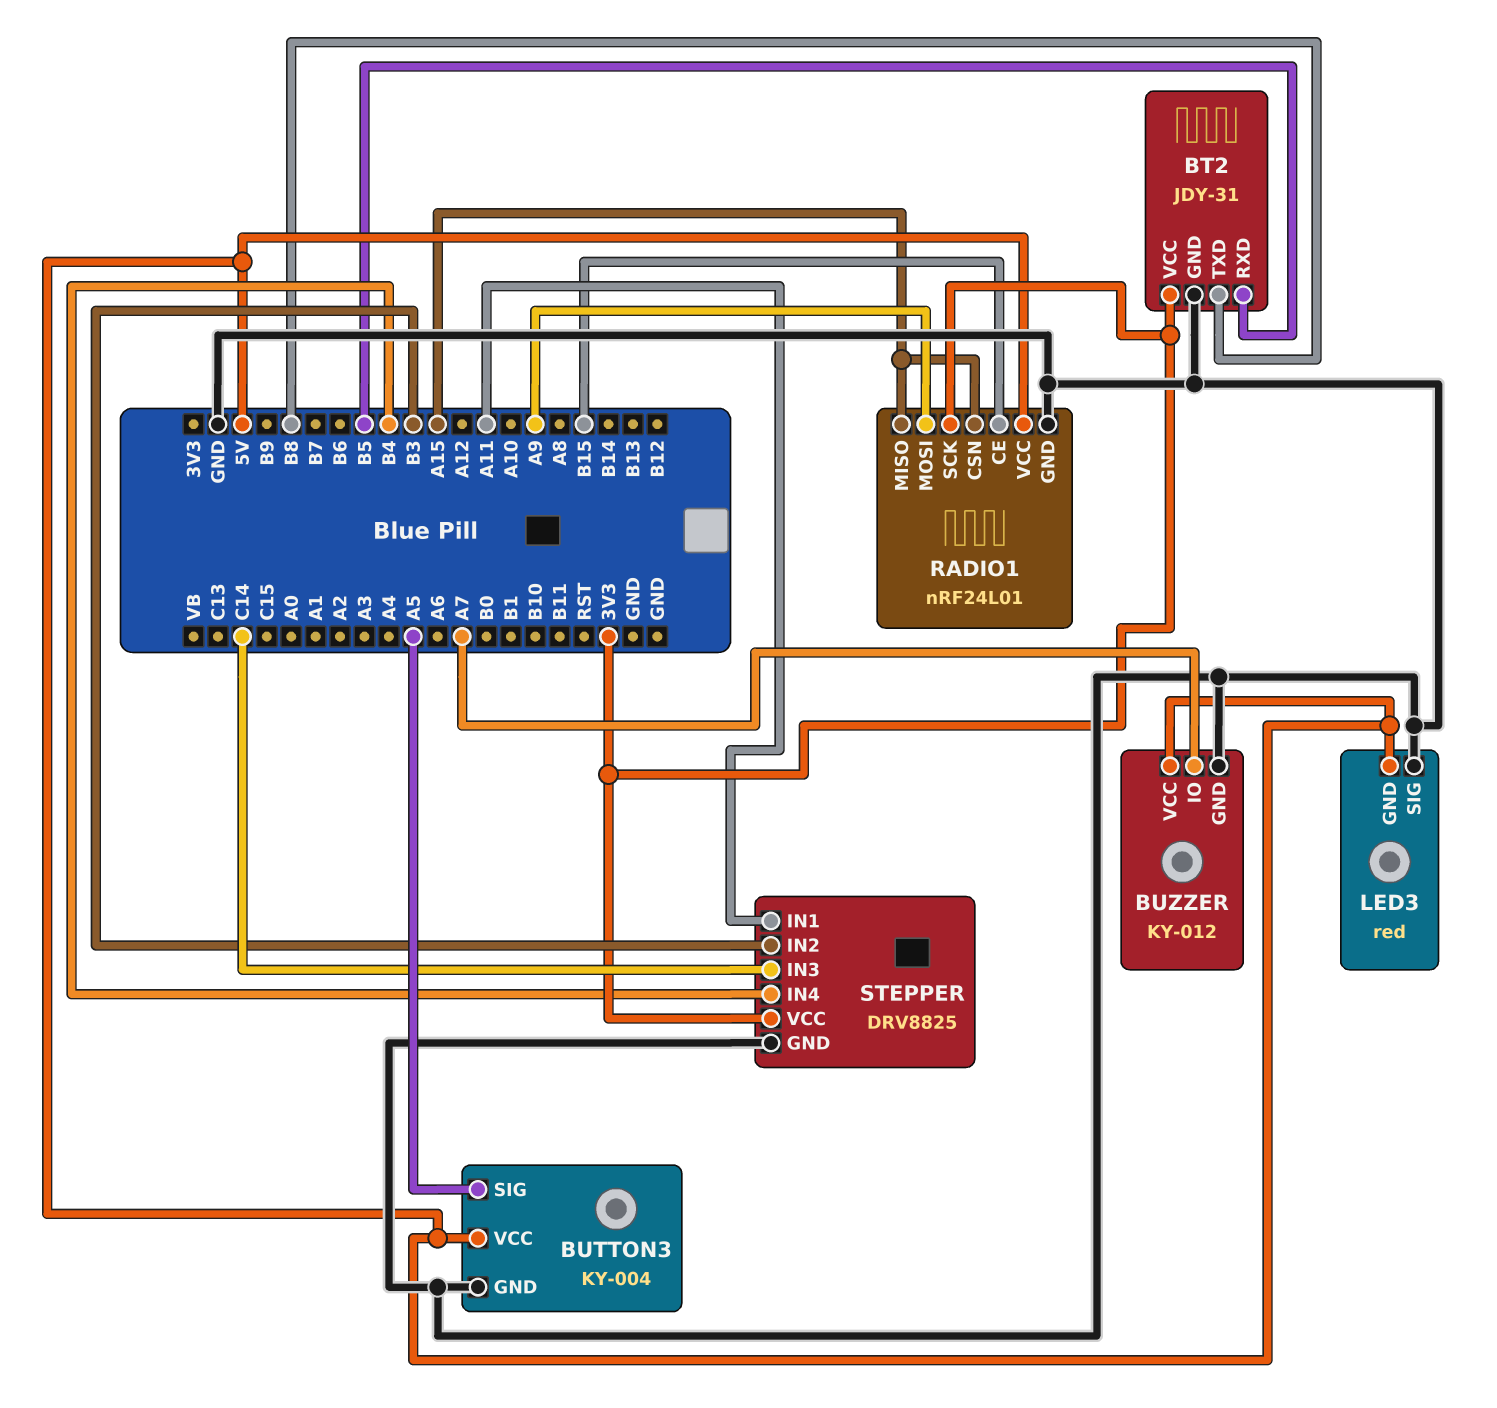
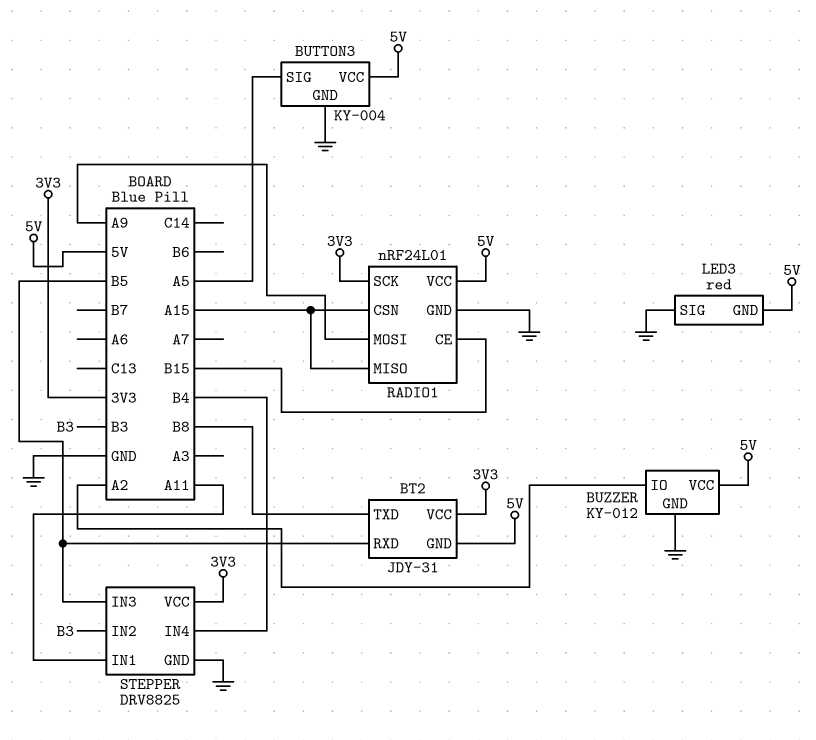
BT2 pin GND: GND -> 5V
BUZZER pin IO: A7 -> A2
STEPPER pin IN3: C14 -> B5

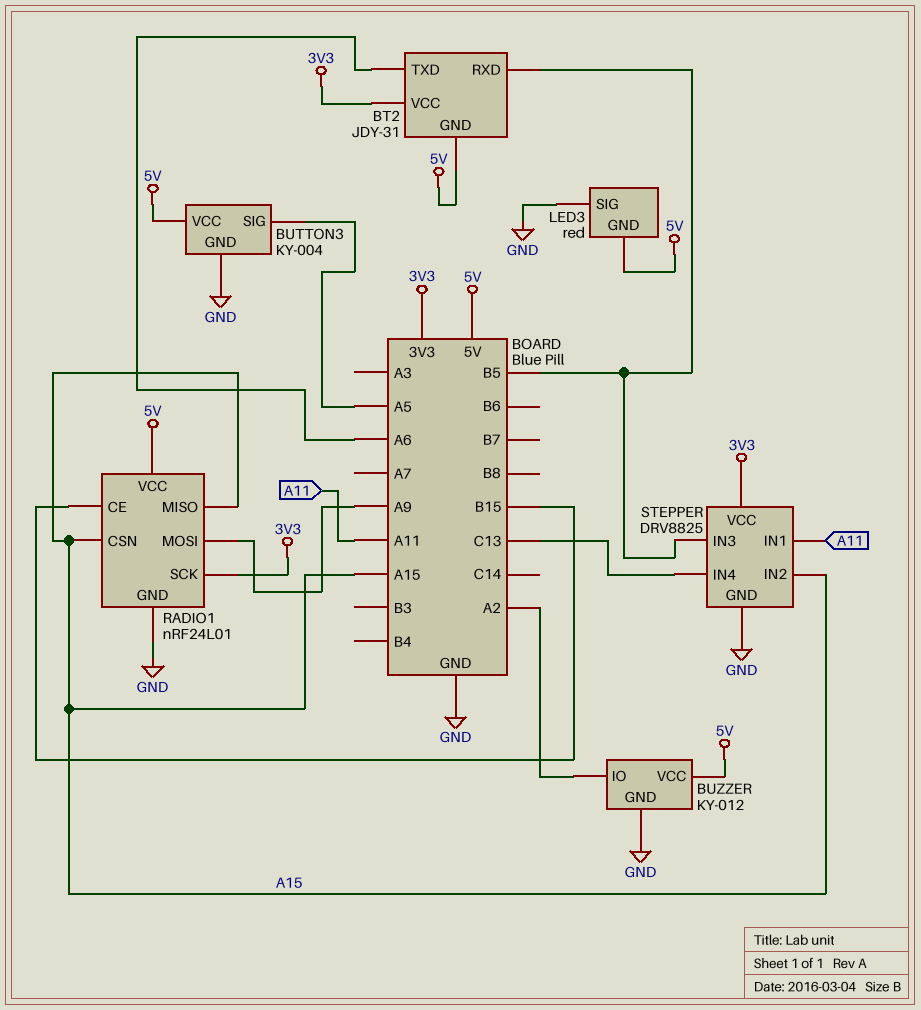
BT2 pin TXD: B8 -> A6
STEPPER pin IN2: B3 -> A15
STEPPER pin IN4: B4 -> C13

